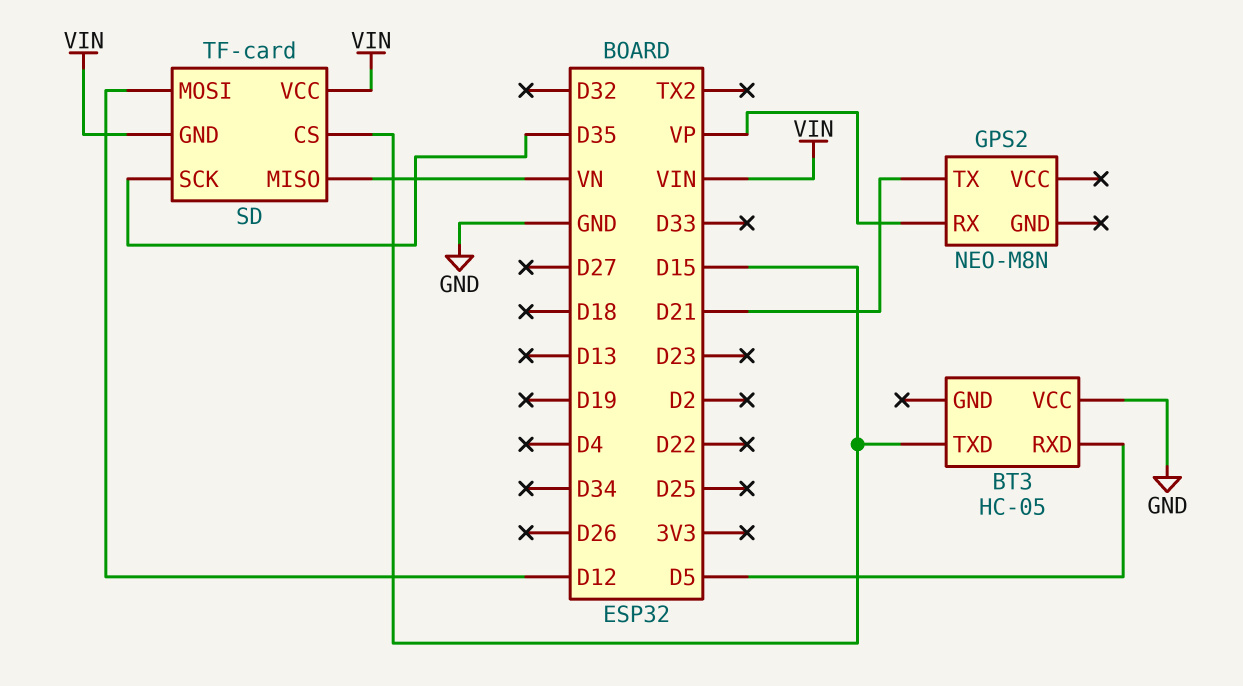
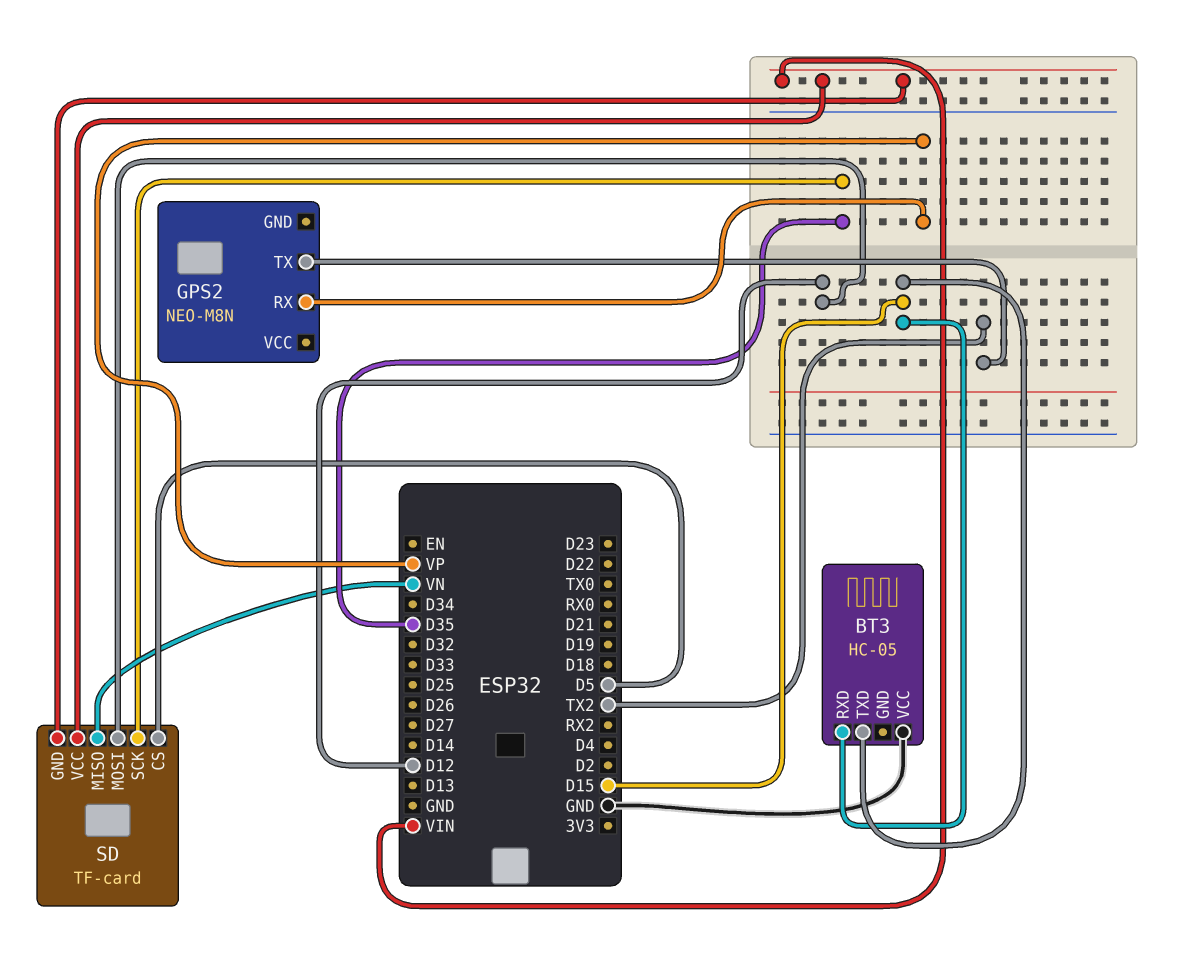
BT3 pin RXD: D5 -> D15
GPS2 pin TX: D21 -> TX2
SD pin CS: D15 -> D5

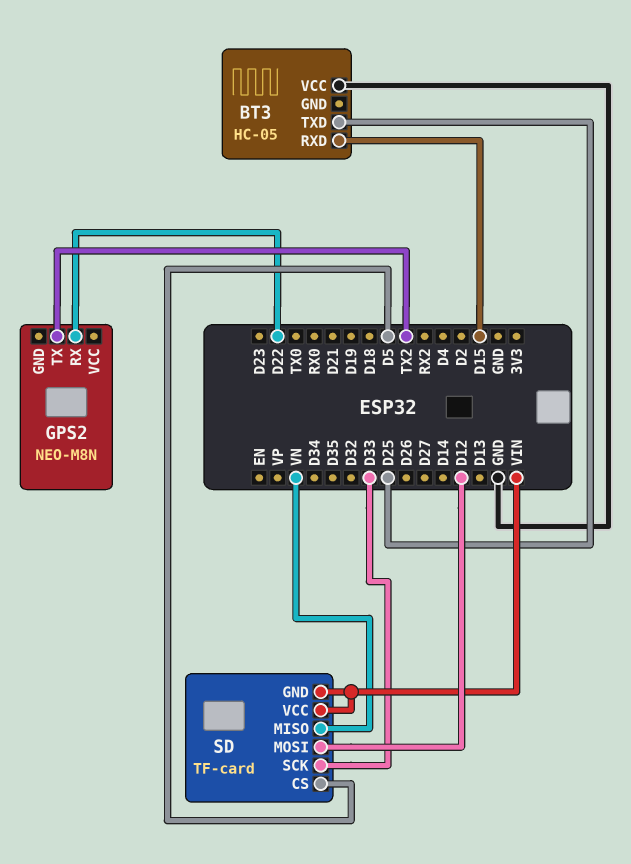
BT3 pin TXD: D15 -> D25
GPS2 pin RX: VP -> D22
SD pin SCK: D35 -> D33

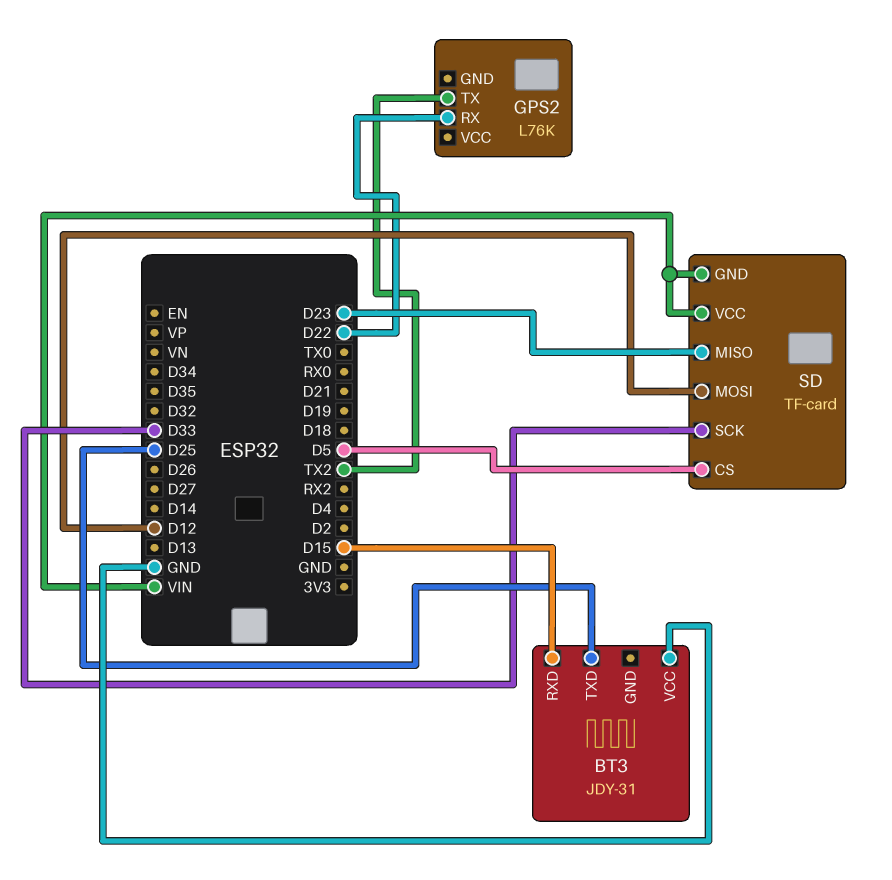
BT3: HC-05 -> JDY-31
GPS2: NEO-M8N -> L76K
SD pin MISO: VN -> D23

